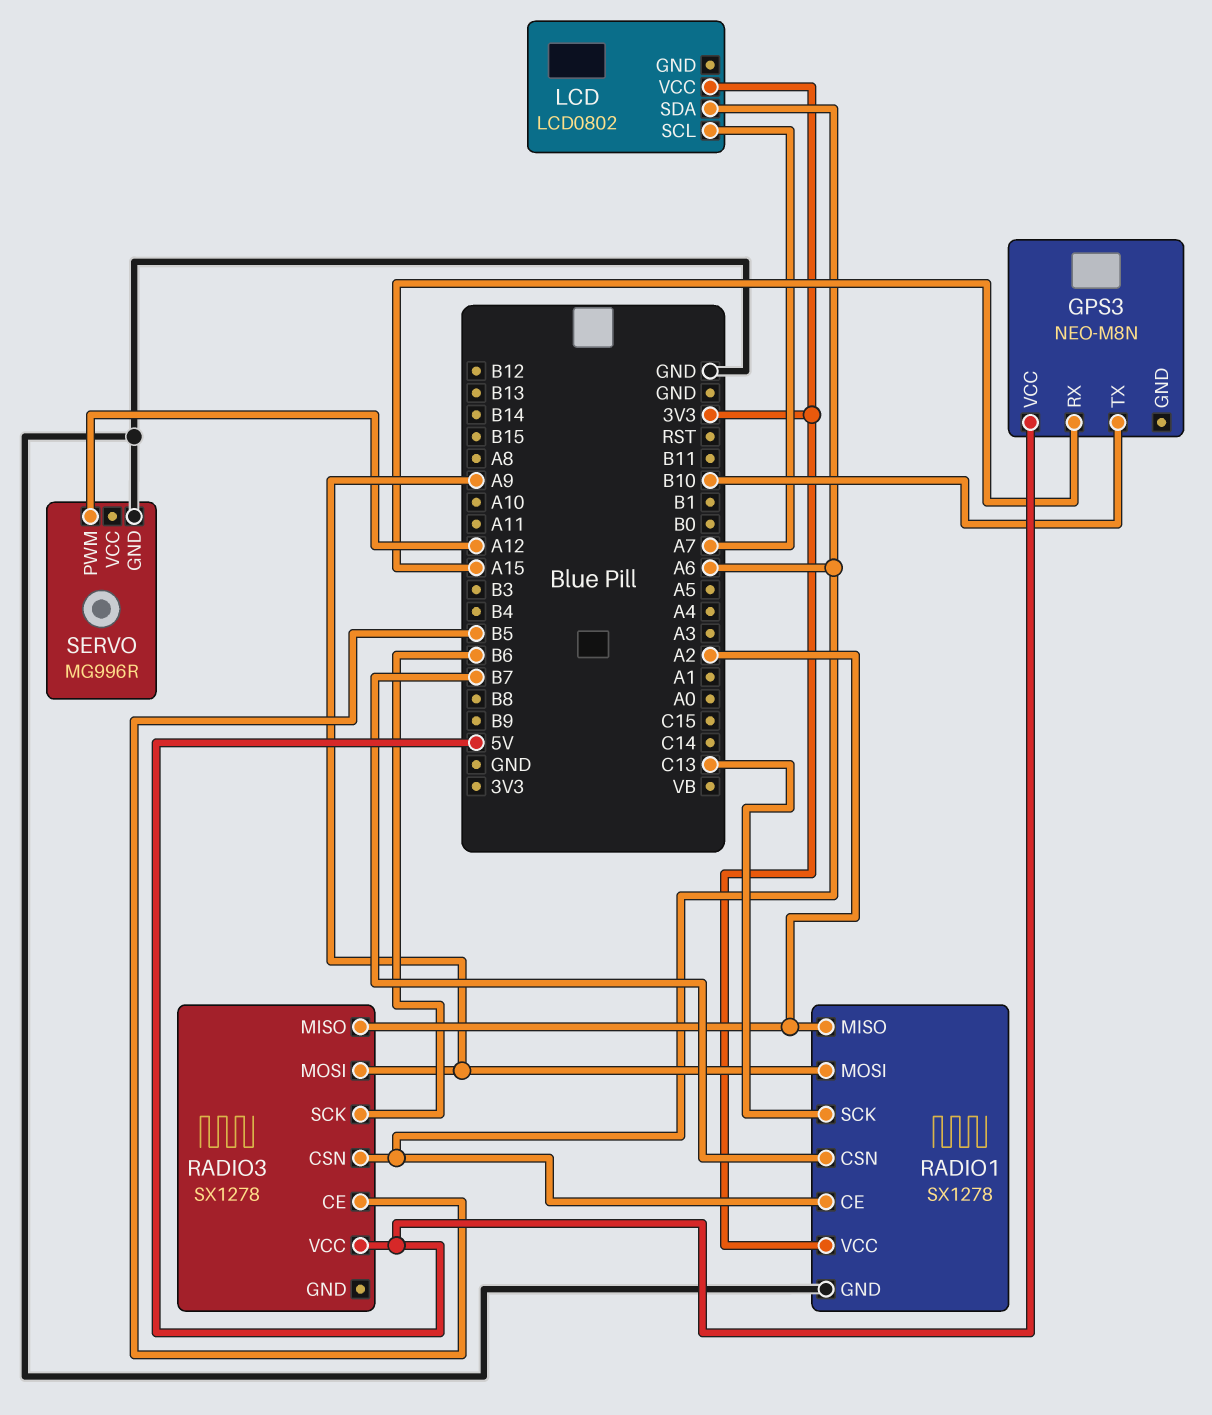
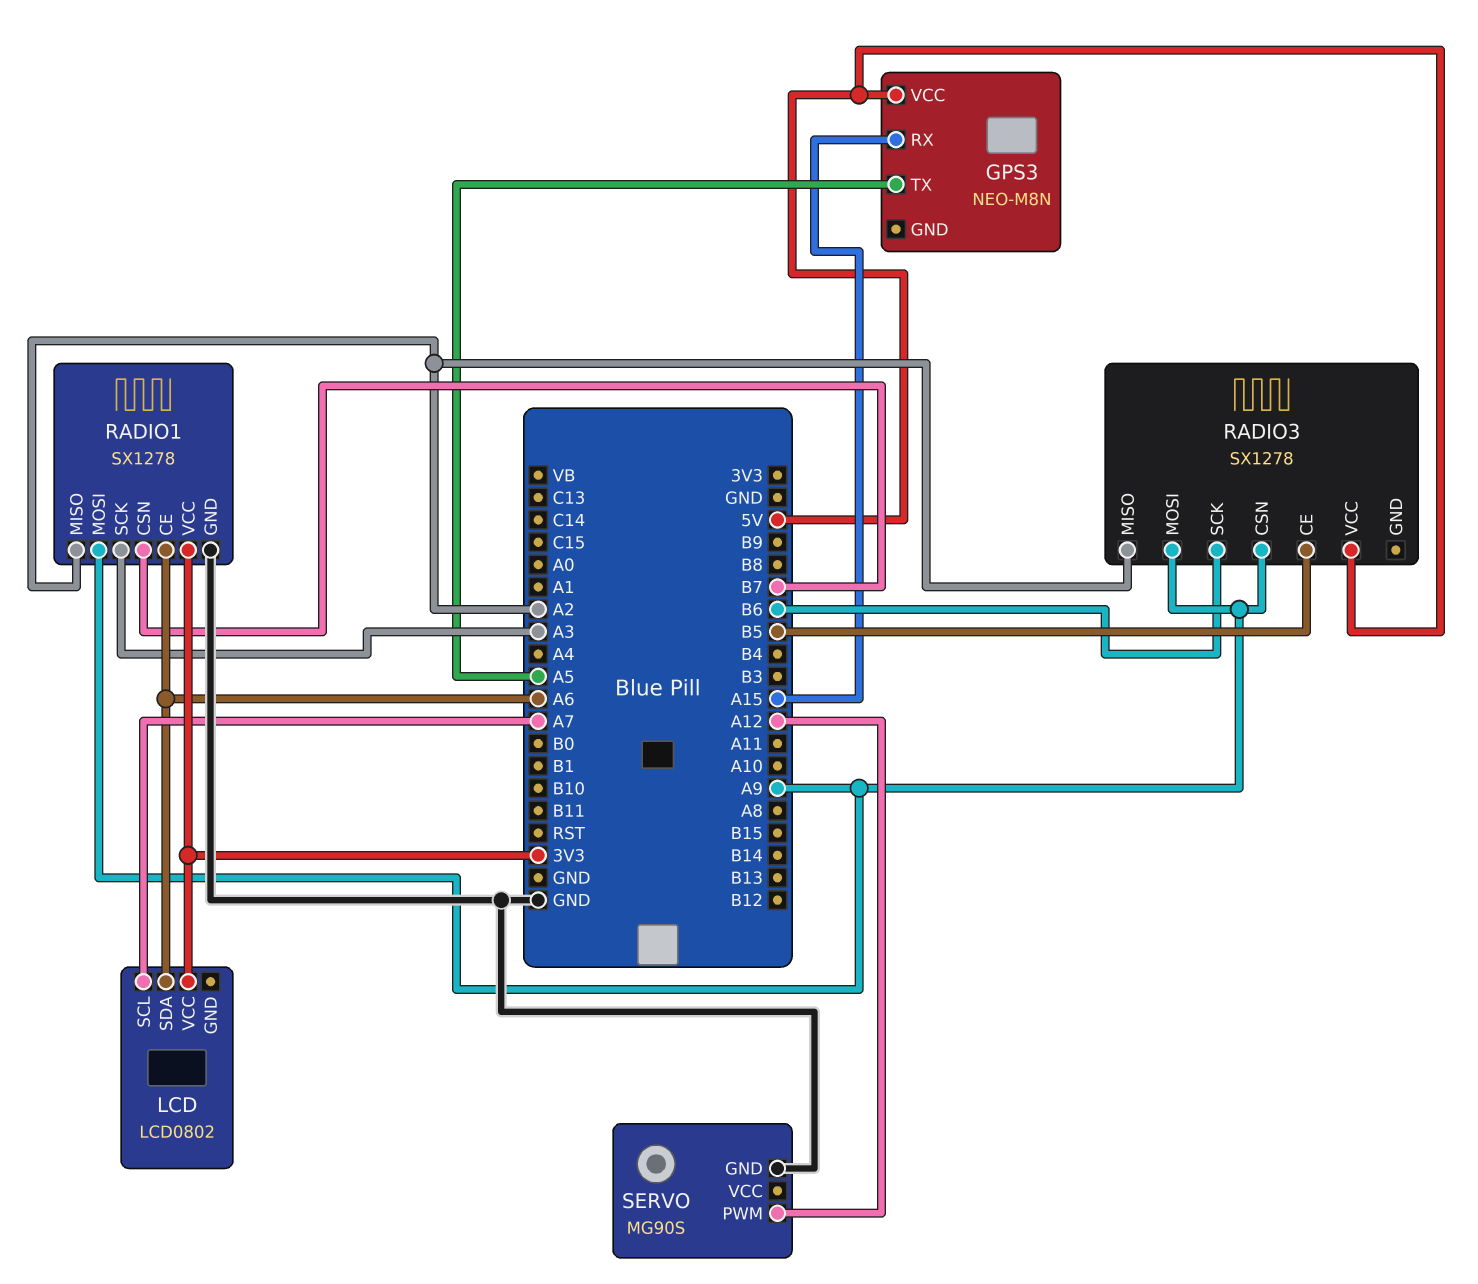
GPS3 pin TX: B10 -> A5
RADIO1 pin SCK: C13 -> A3
RADIO3 pin CSN: A6 -> A9
SERVO: MG996R -> MG90S

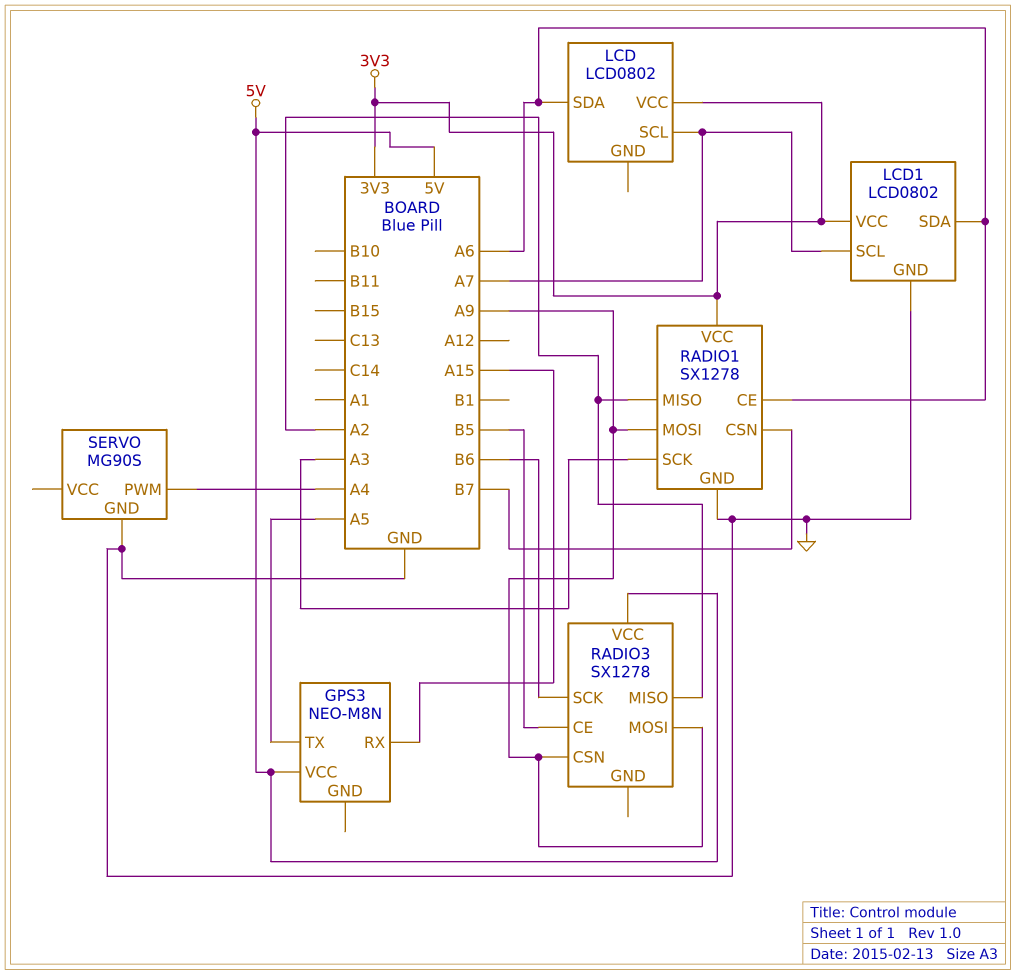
LCD1: none -> LCD0802
LCD1 pin GND: none -> GND
LCD1 pin SCL: none -> A7
LCD1 pin SDA: none -> A6
LCD1 pin VCC: none -> 3V3
SERVO pin PWM: A12 -> A4

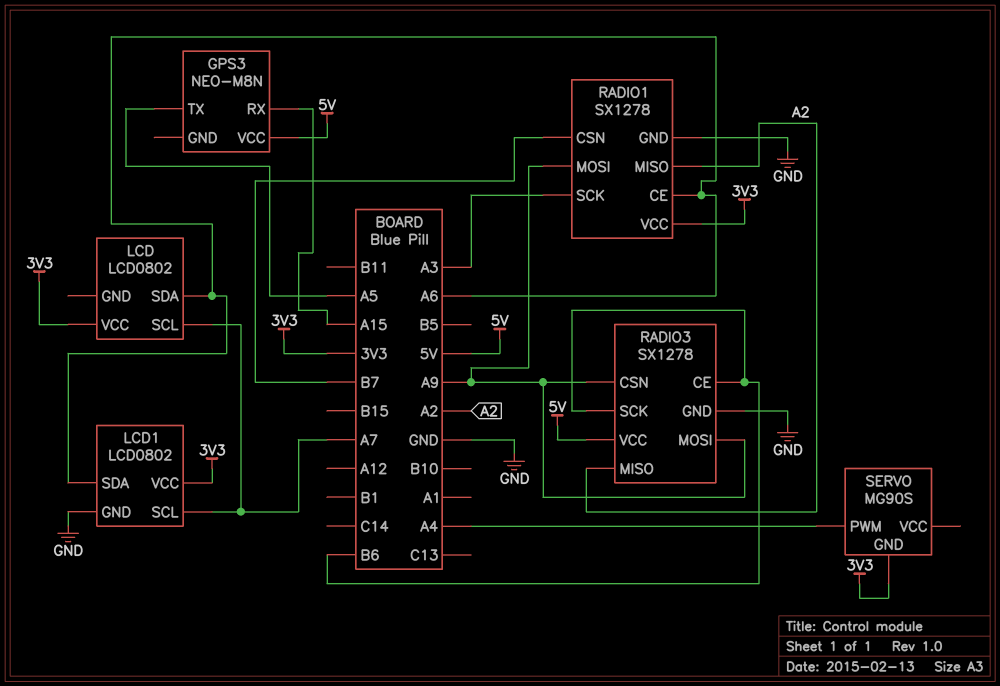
RADIO3 pin CE: B5 -> B6
RADIO3 pin GND: none -> GND
SERVO pin GND: GND -> 3V3

